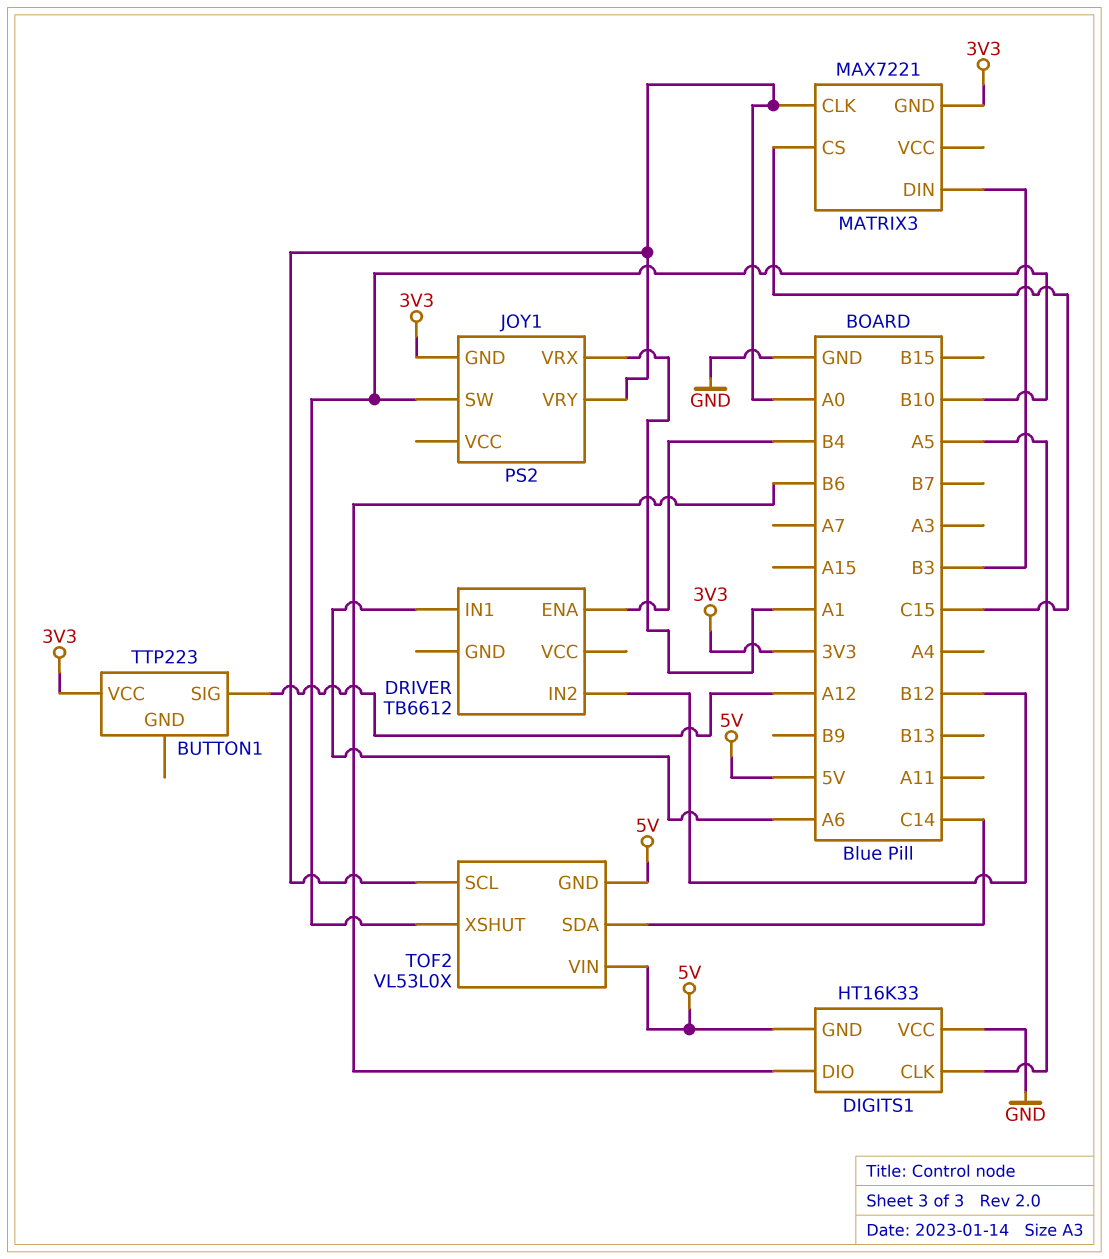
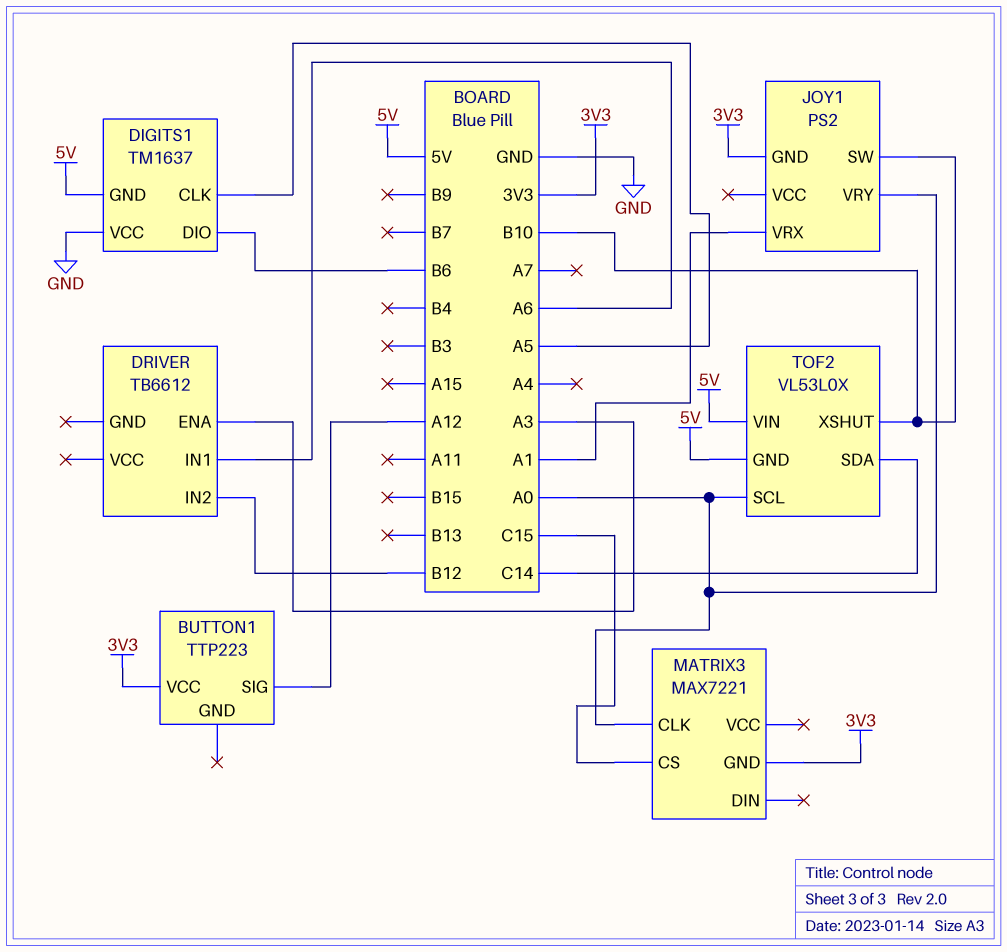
DIGITS1: HT16K33 -> TM1637
DRIVER pin ENA: B4 -> A3
MATRIX3 pin DIN: B3 -> none

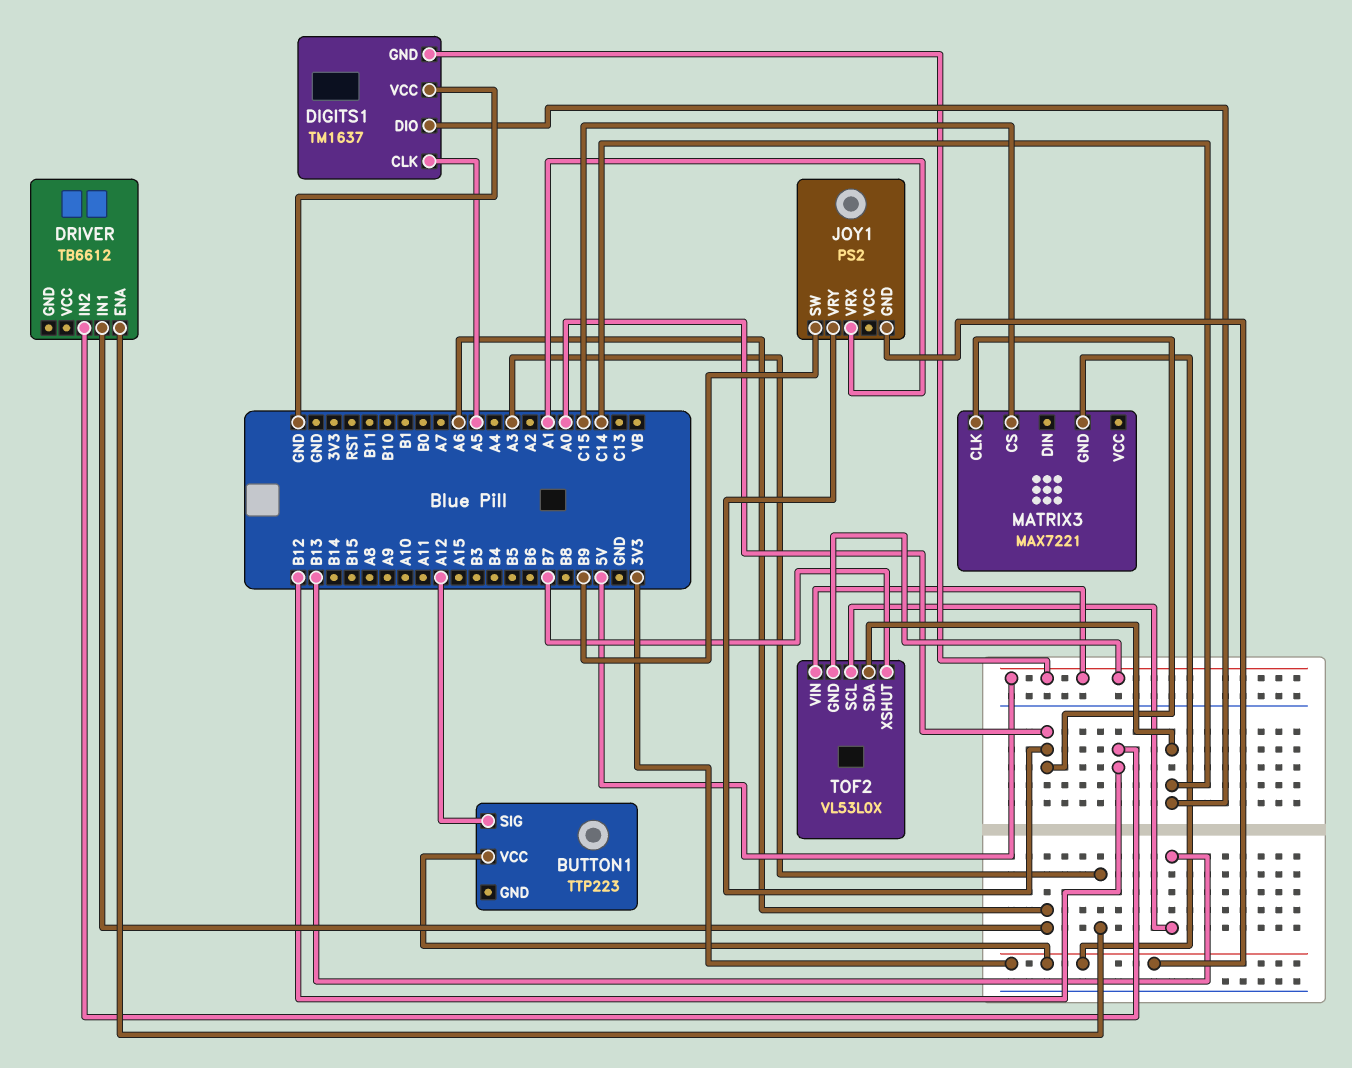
DIGITS1 pin DIO: B6 -> C14
JOY1 pin SW: B10 -> B9
TOF2 pin SCL: A0 -> B13
TOF2 pin XSHUT: B10 -> B7

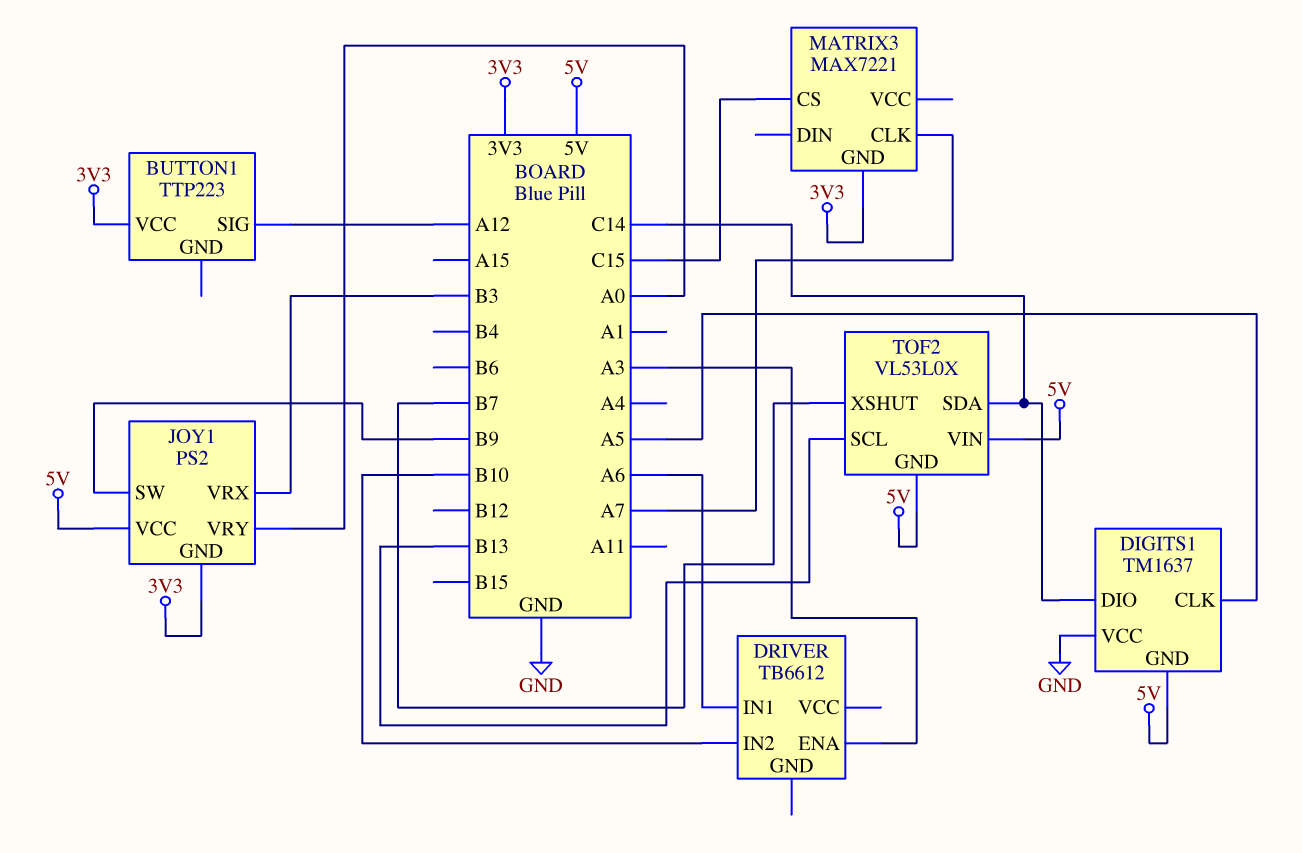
DRIVER pin IN2: B12 -> B10
JOY1 pin VCC: none -> 5V
JOY1 pin VRX: A1 -> B3
MATRIX3 pin CLK: A0 -> A7

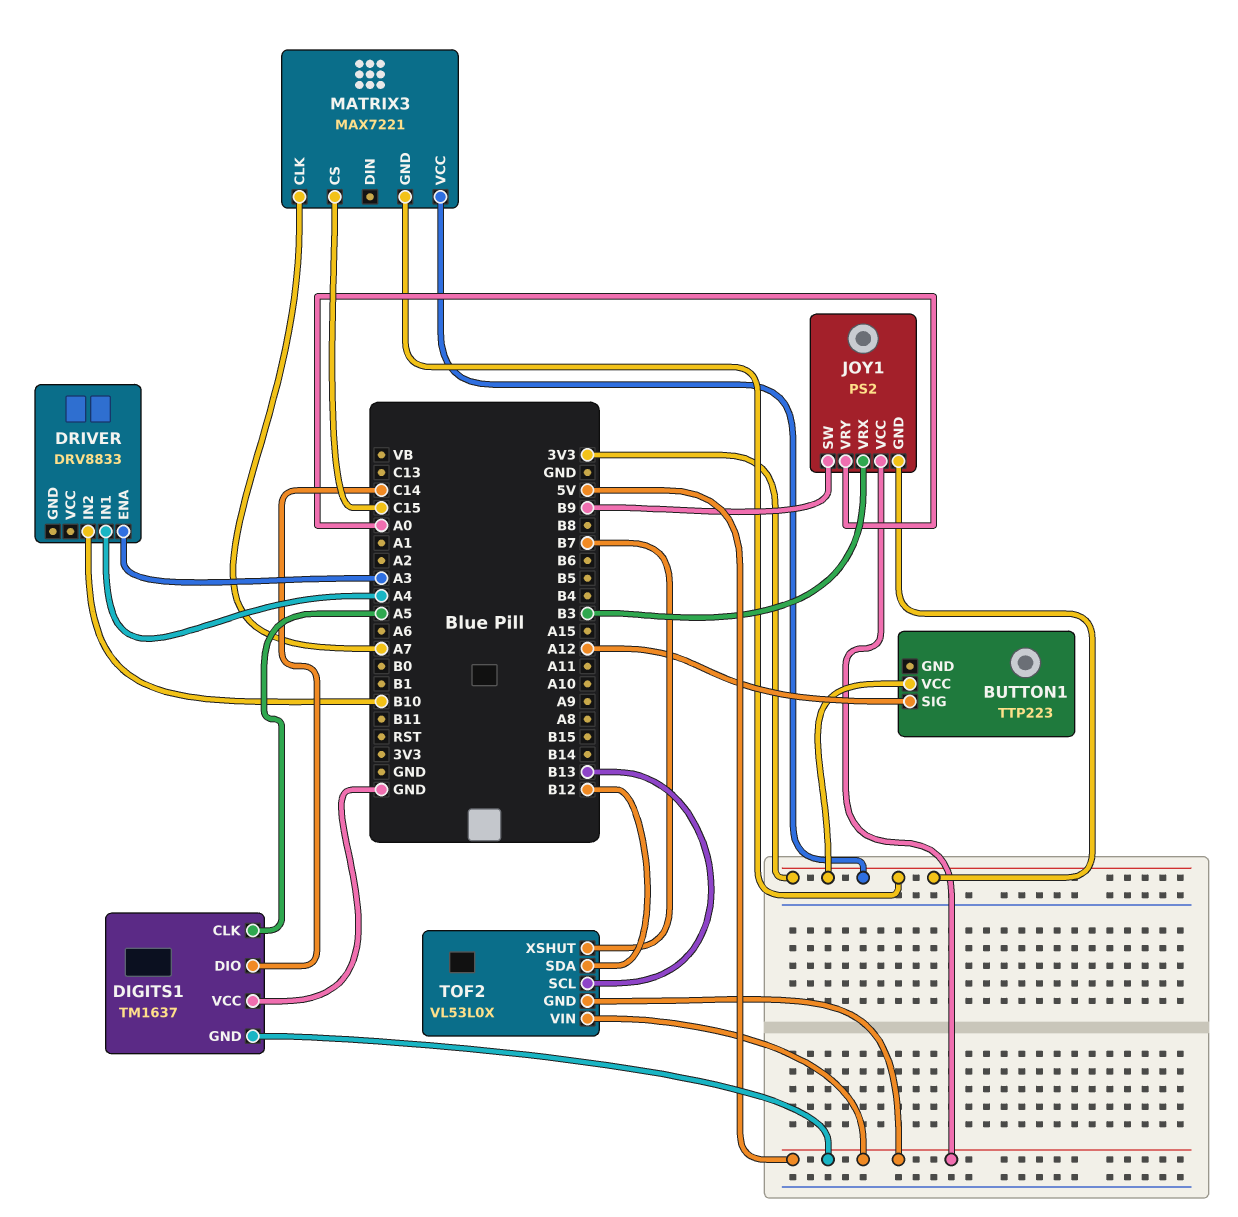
DRIVER: TB6612 -> DRV8833
DRIVER pin IN1: A6 -> A4
MATRIX3 pin VCC: none -> 3V3
TOF2 pin SDA: C14 -> B12

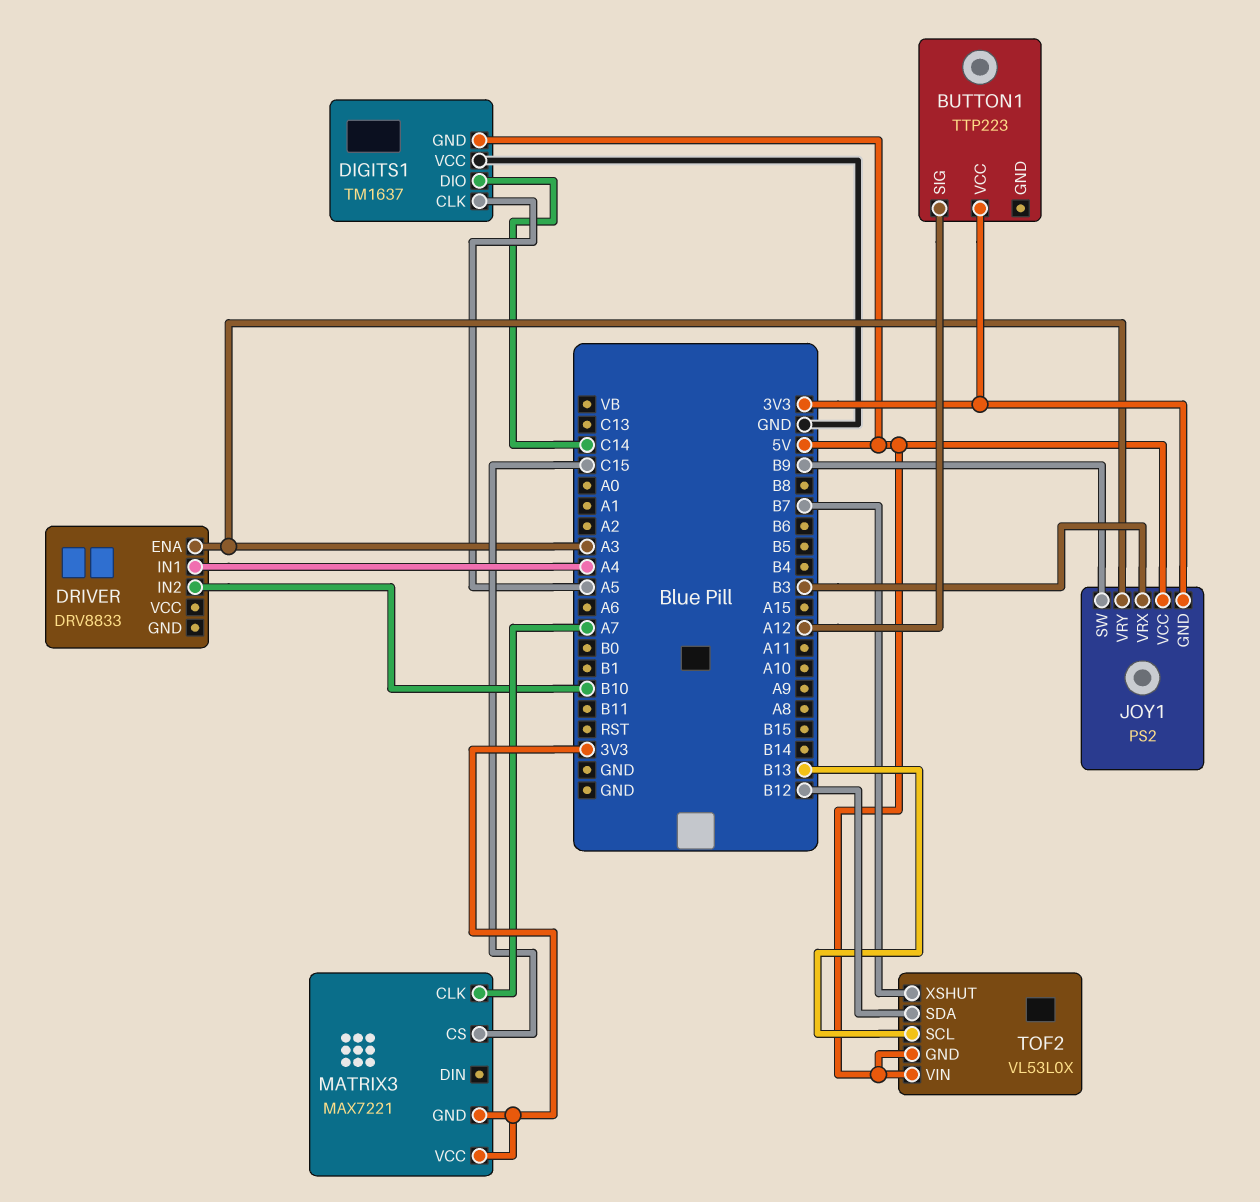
JOY1 pin VRY: A0 -> A3

